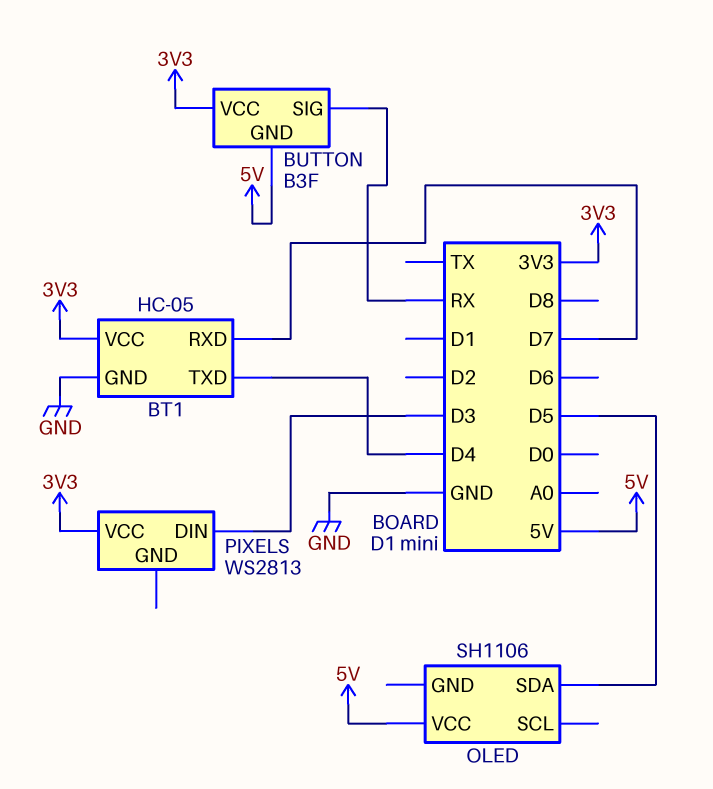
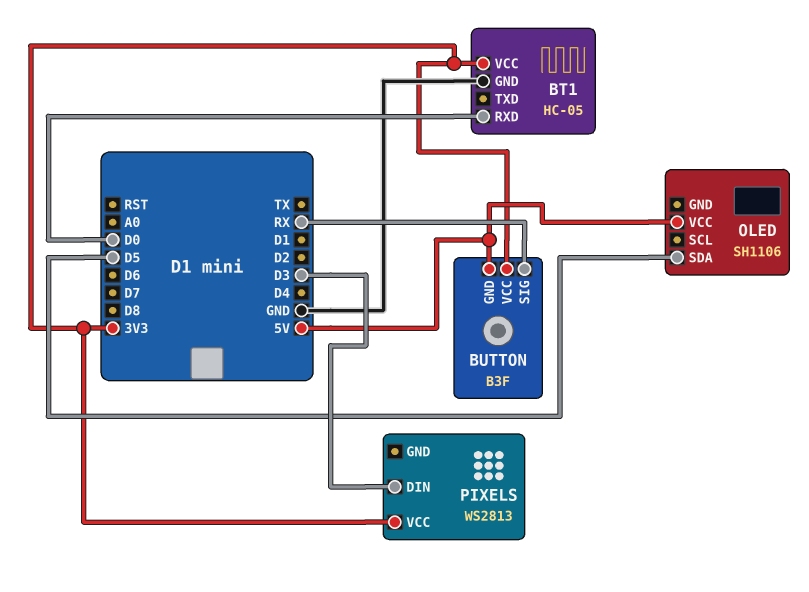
BT1 pin RXD: D7 -> D0
BT1 pin TXD: D4 -> none

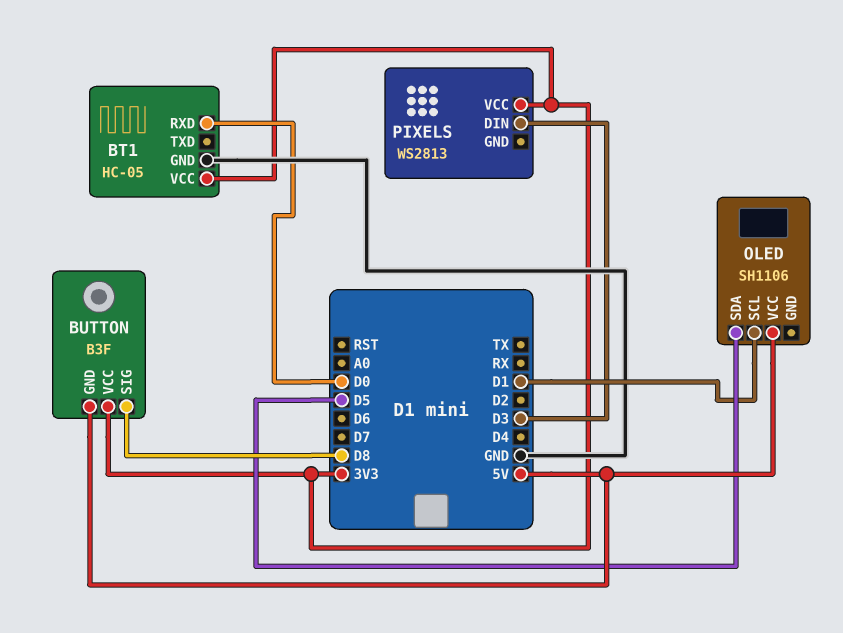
BUTTON pin SIG: RX -> D8
OLED pin SCL: none -> D1

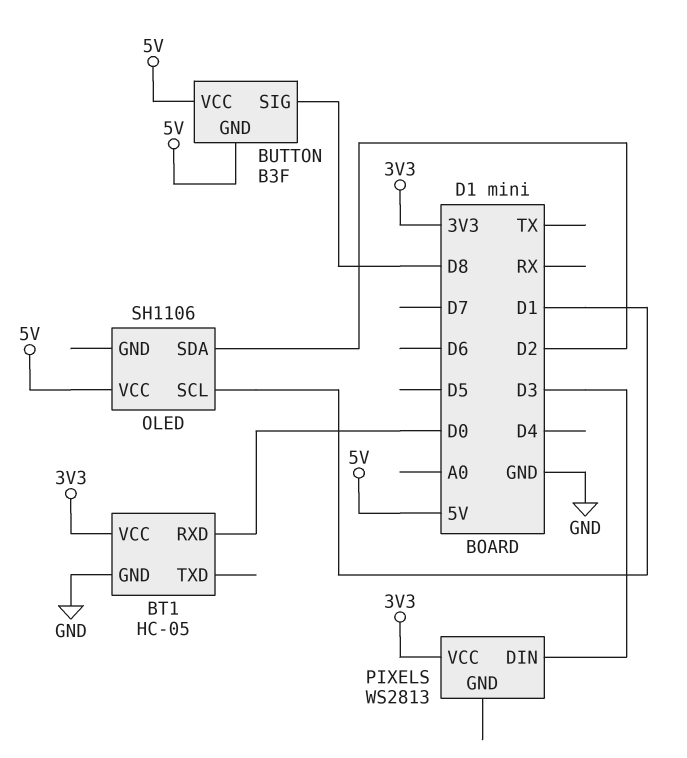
BUTTON pin VCC: 3V3 -> 5V
OLED pin SDA: D5 -> D2

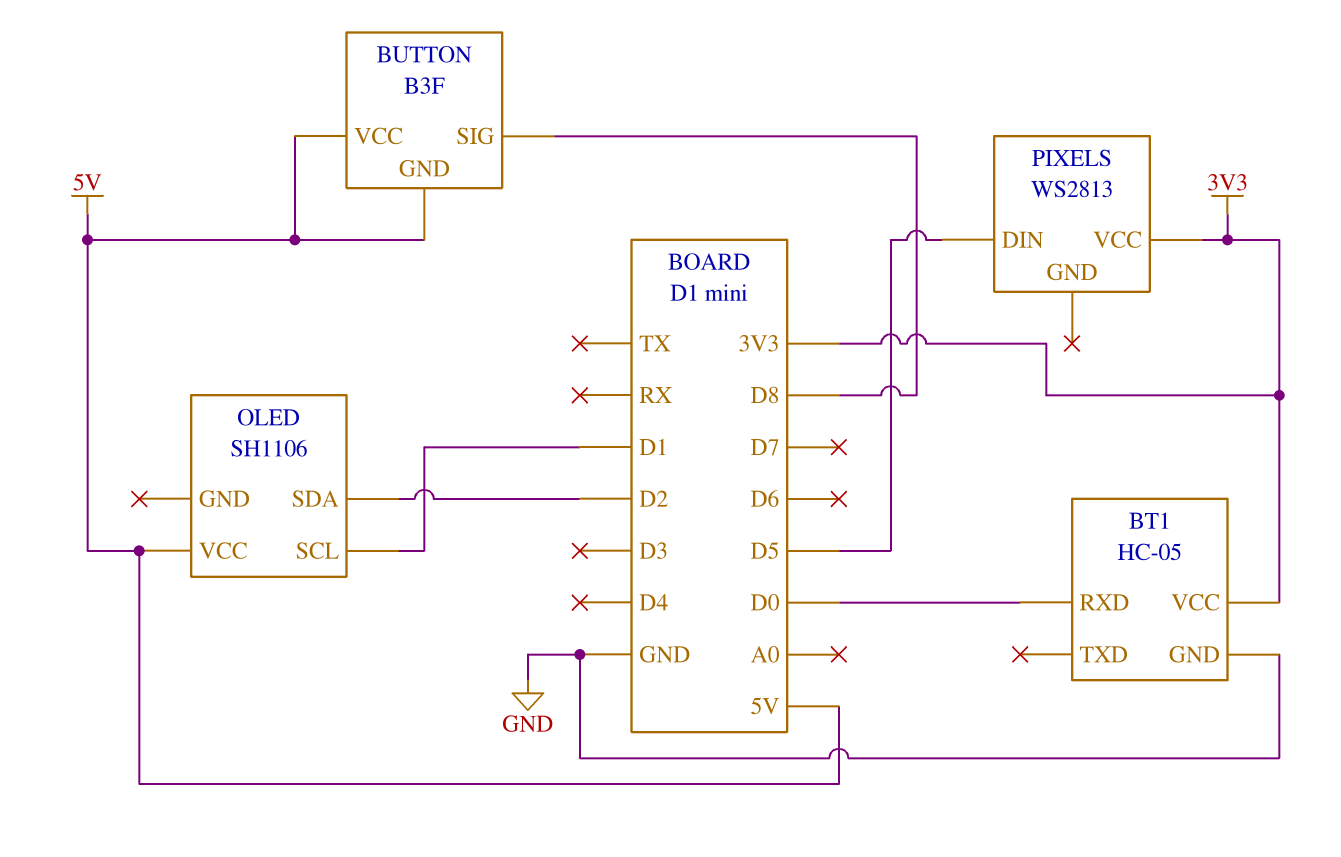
PIXELS pin DIN: D3 -> D5

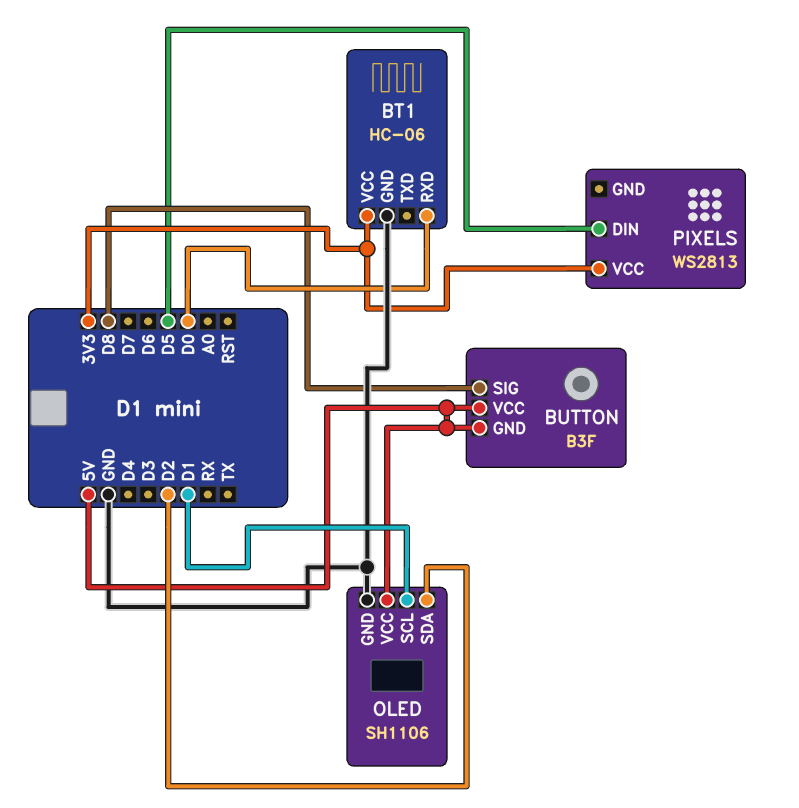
BT1: HC-05 -> HC-06
OLED pin GND: none -> GND

